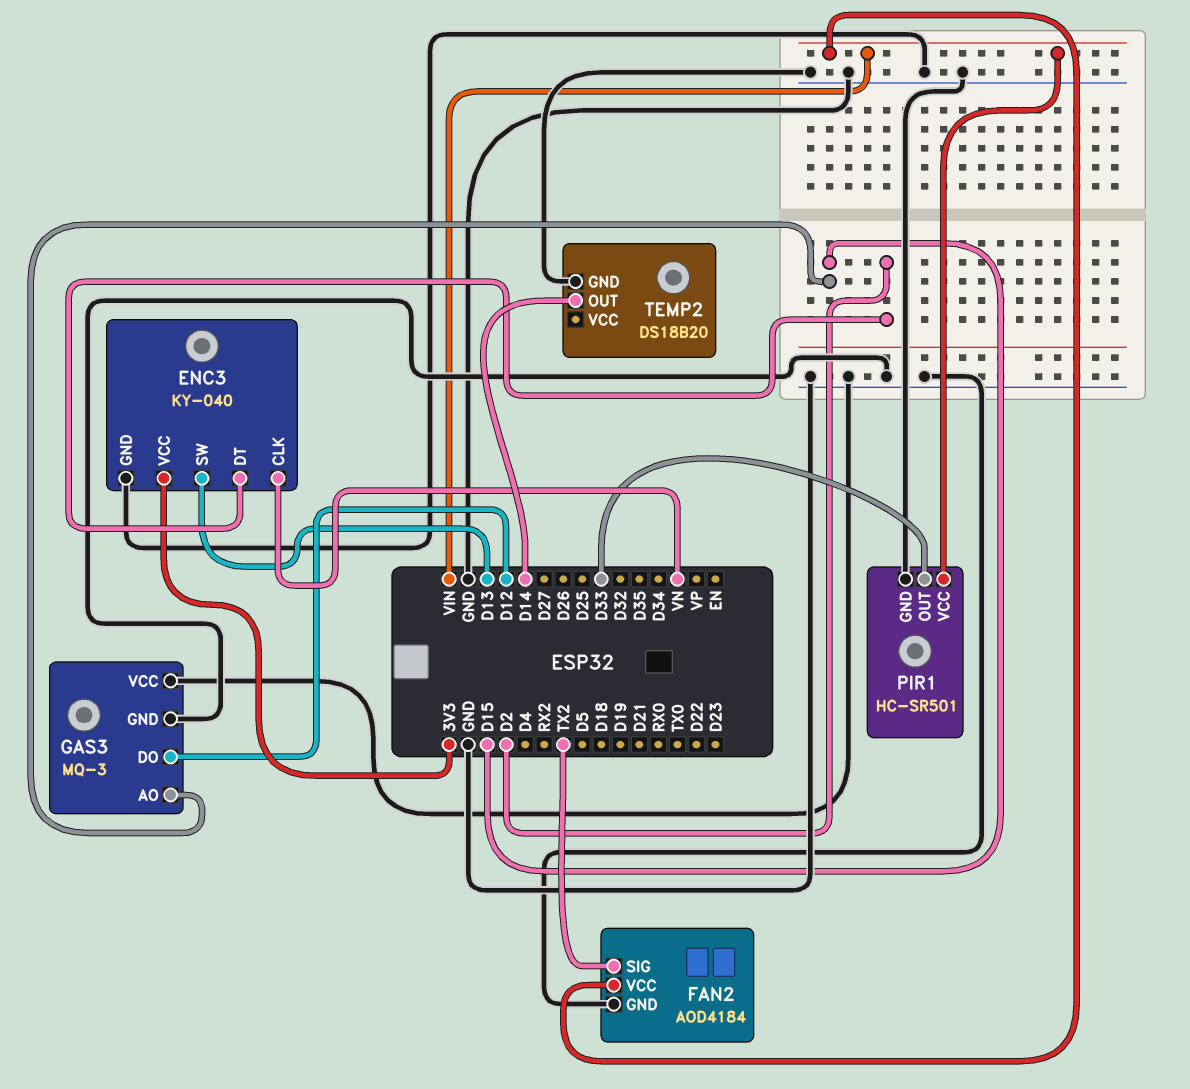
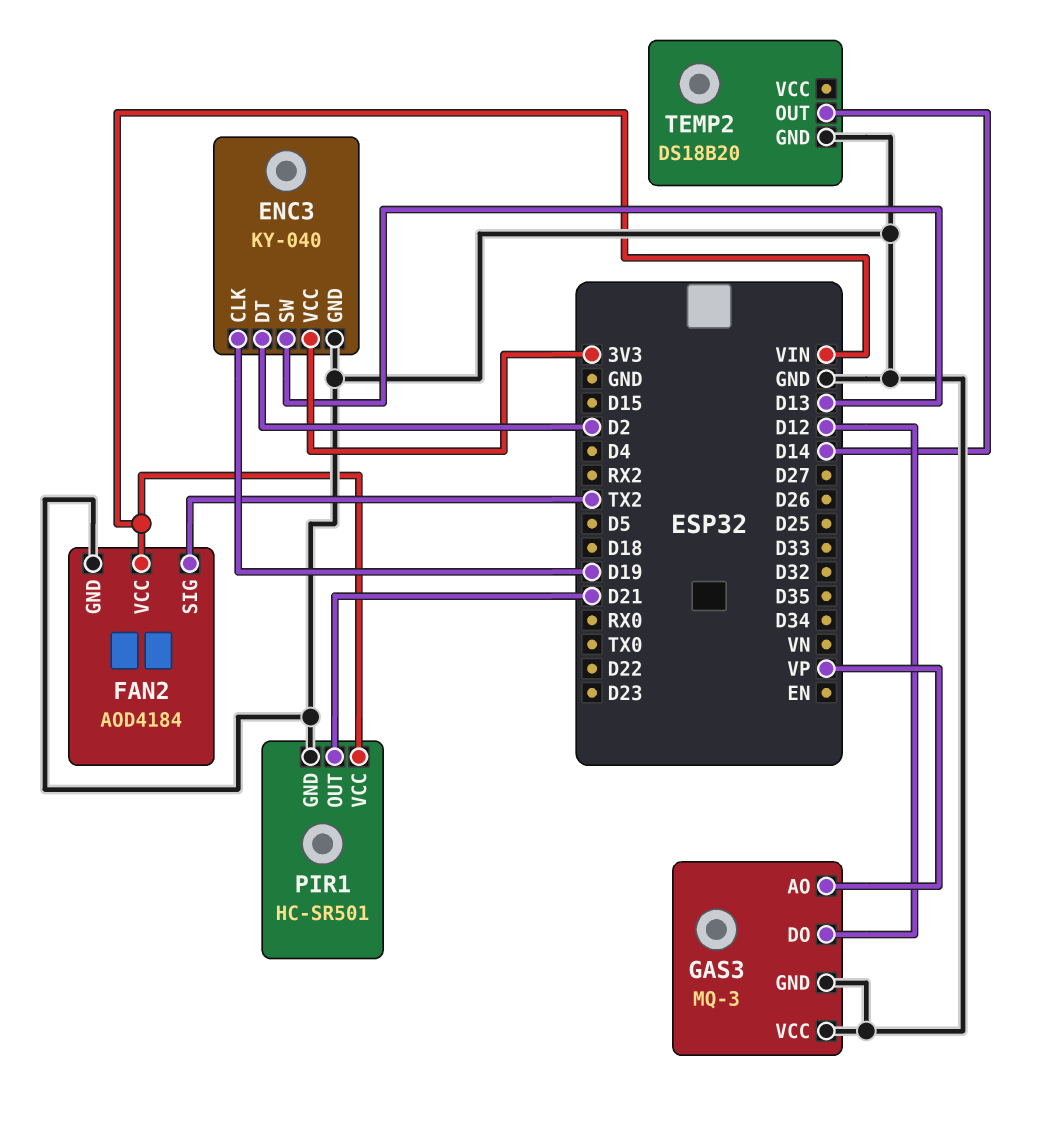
ENC3 pin CLK: VN -> D19
GAS3 pin AO: D15 -> VP
PIR1 pin OUT: D33 -> D21

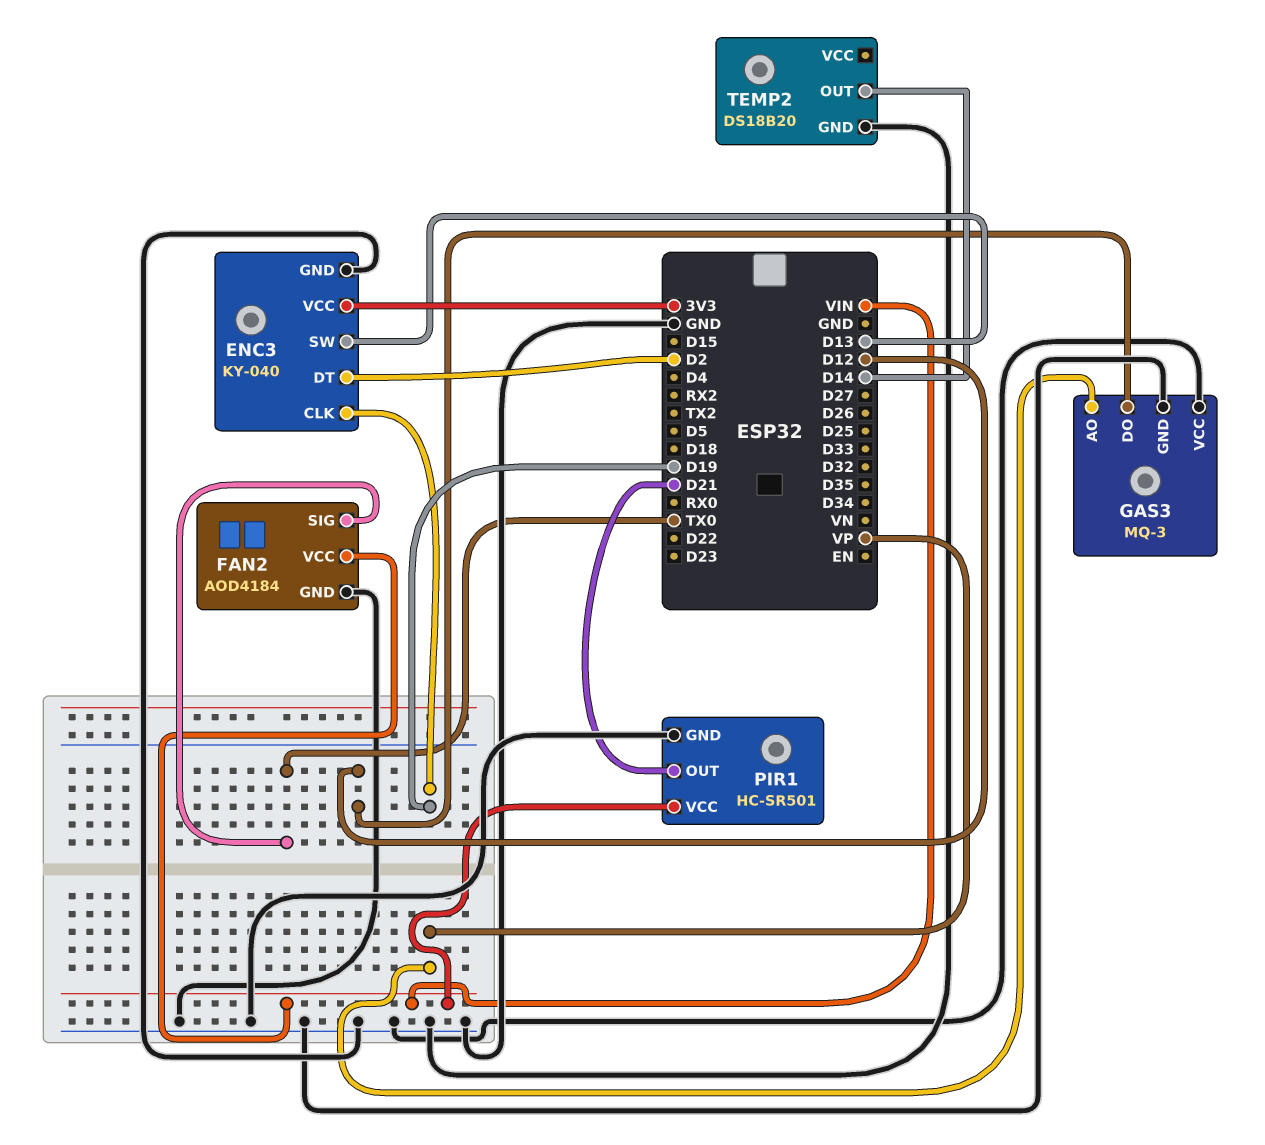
FAN2 pin SIG: TX2 -> TX0

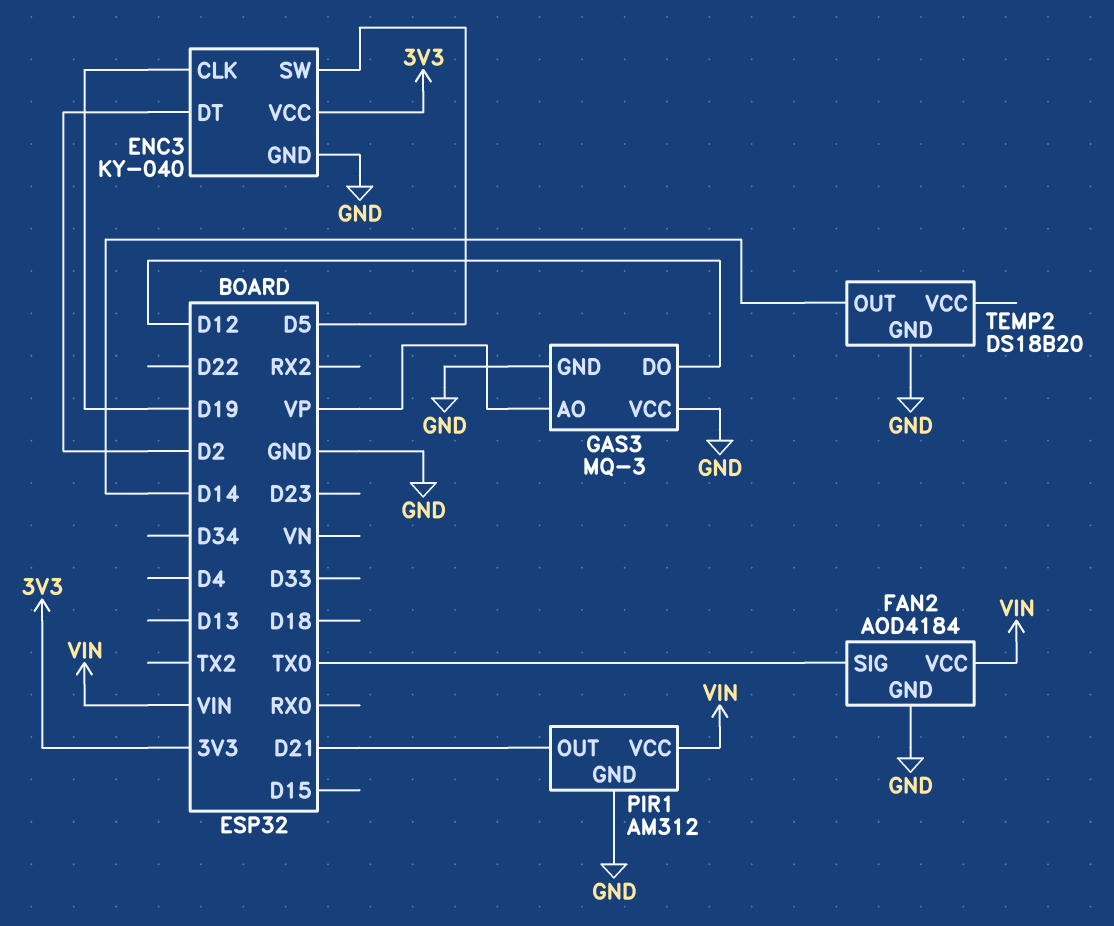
ENC3 pin SW: D13 -> D5
PIR1: HC-SR501 -> AM312

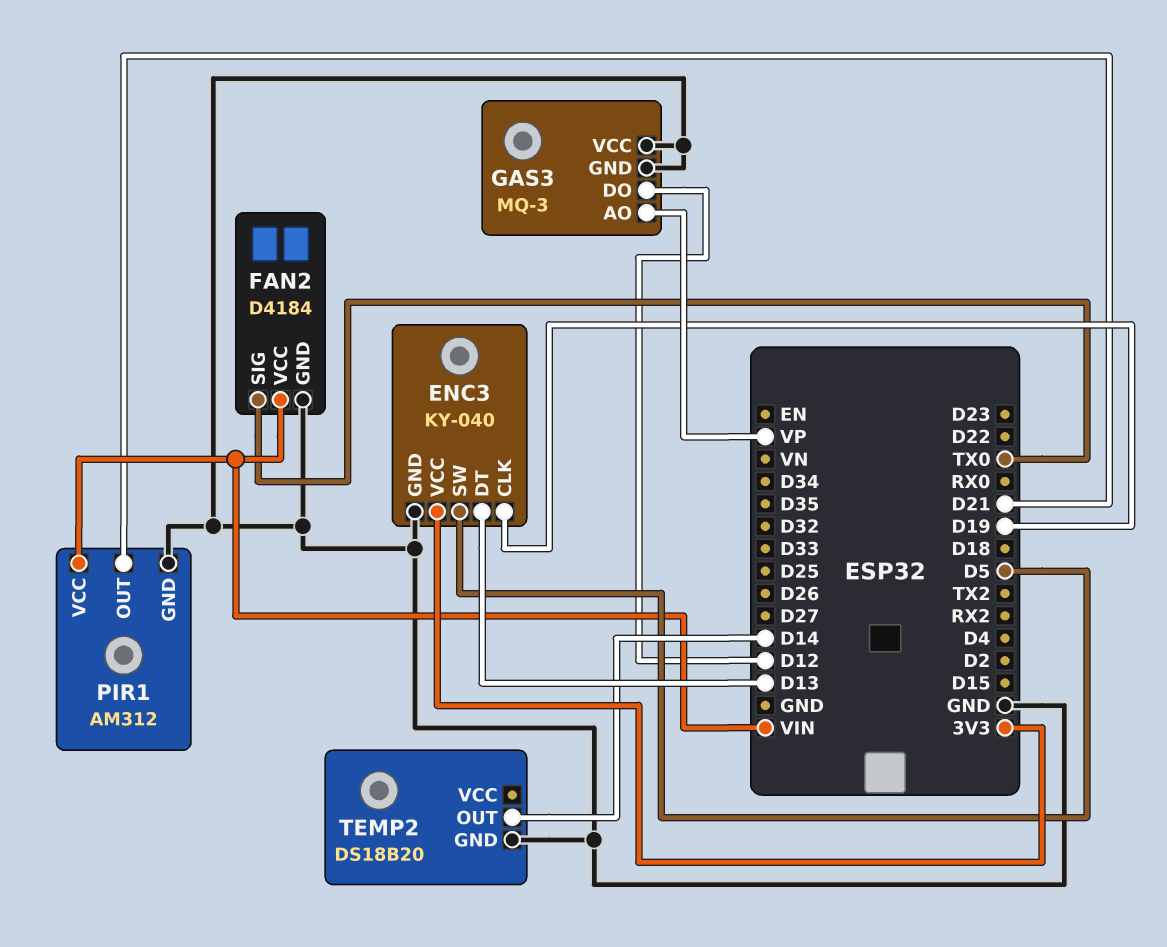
ENC3 pin DT: D2 -> D13
FAN2: AOD4184 -> D4184

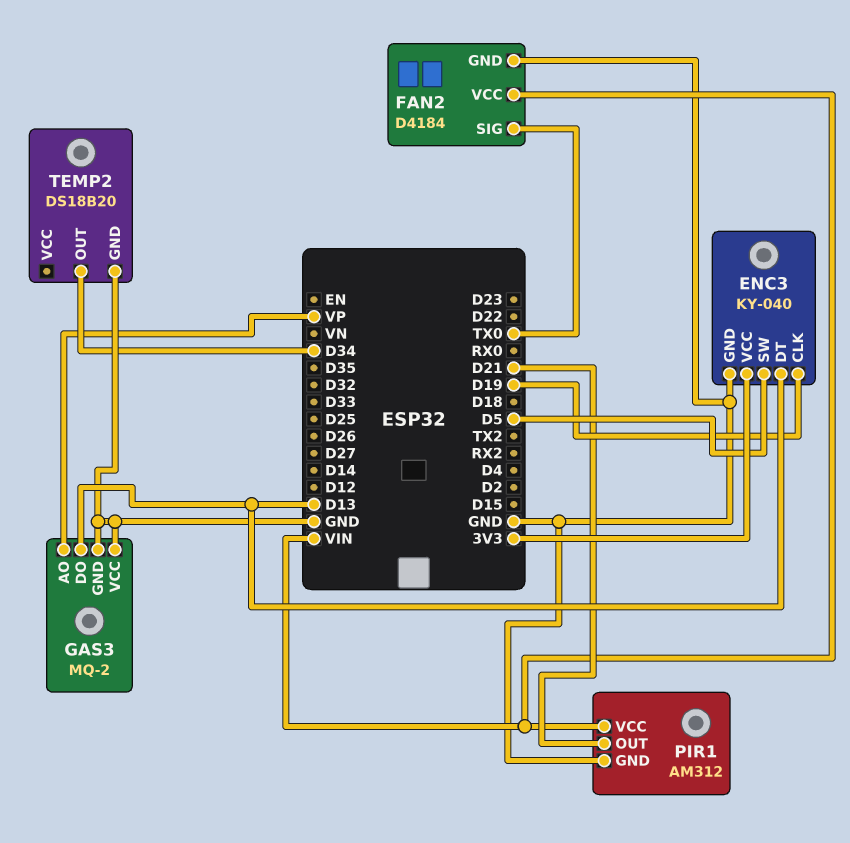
GAS3: MQ-3 -> MQ-2
GAS3 pin DO: D12 -> D13
TEMP2 pin OUT: D14 -> D34

